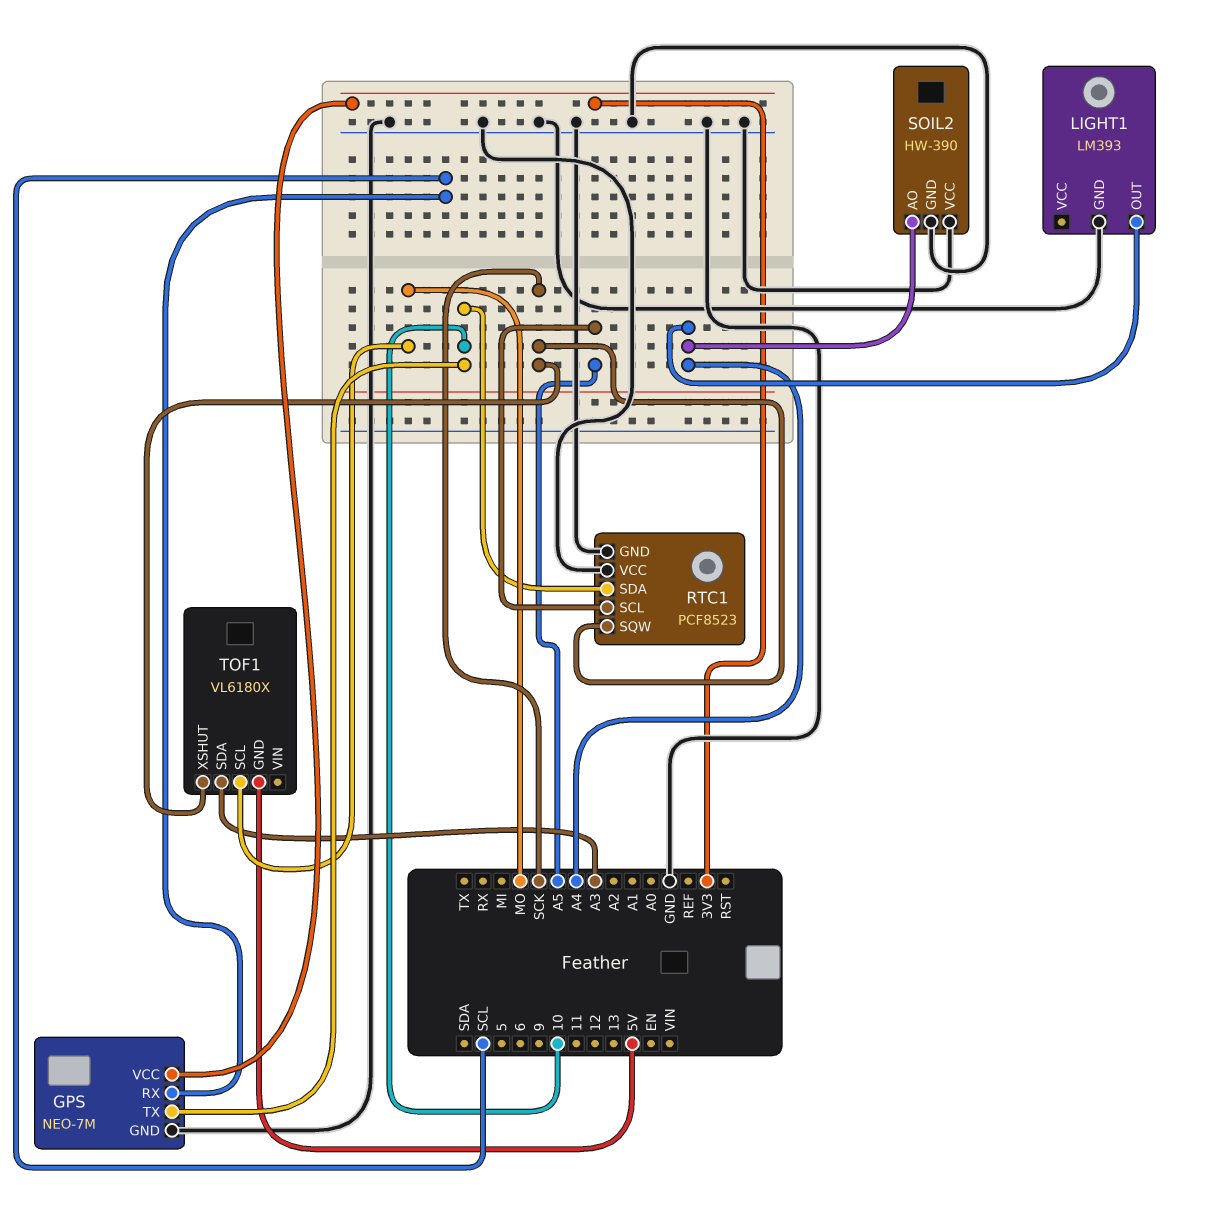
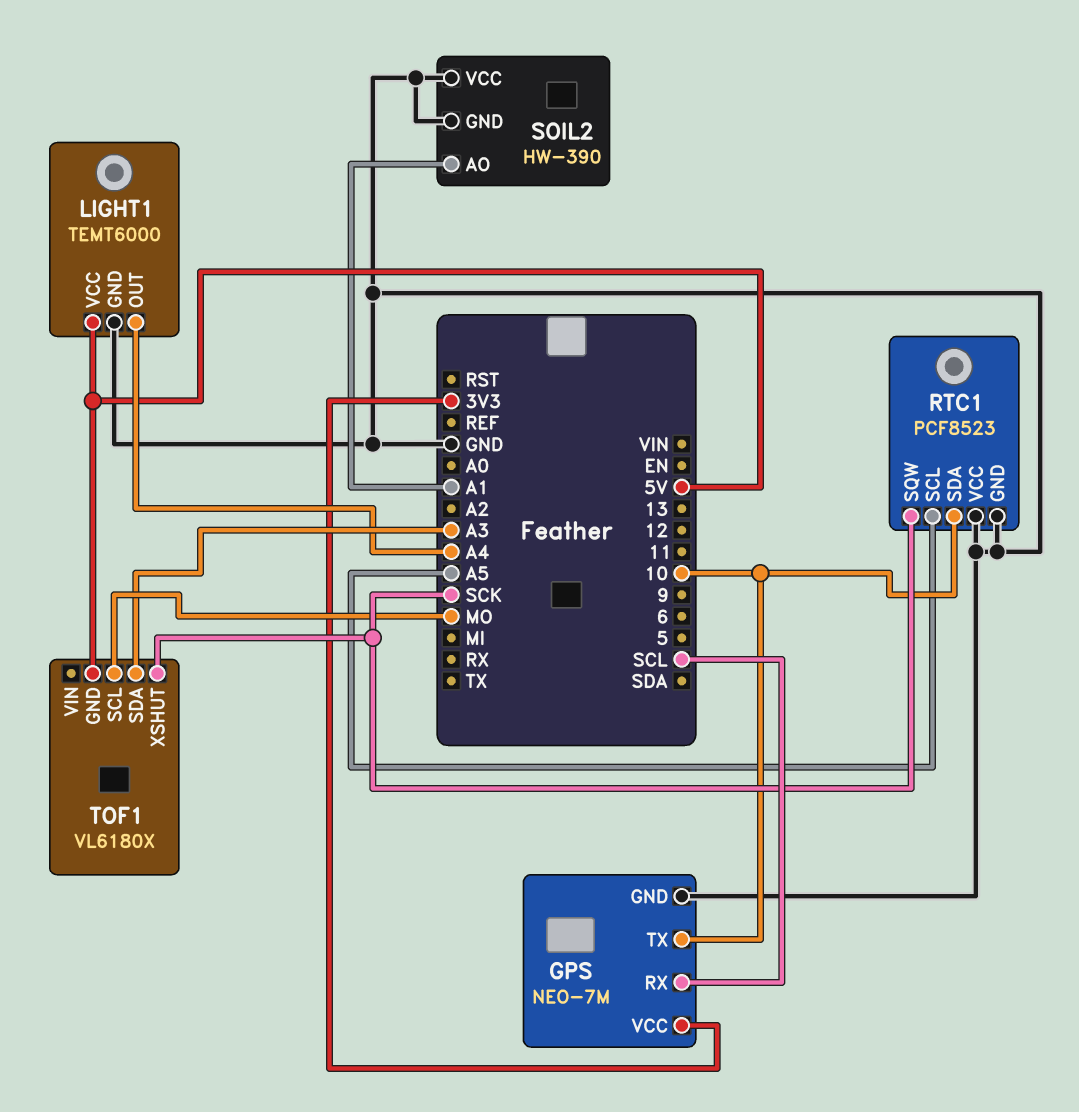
LIGHT1: LM393 -> TEMT6000
LIGHT1 pin VCC: none -> 5V
SOIL2 pin AO: A4 -> A1

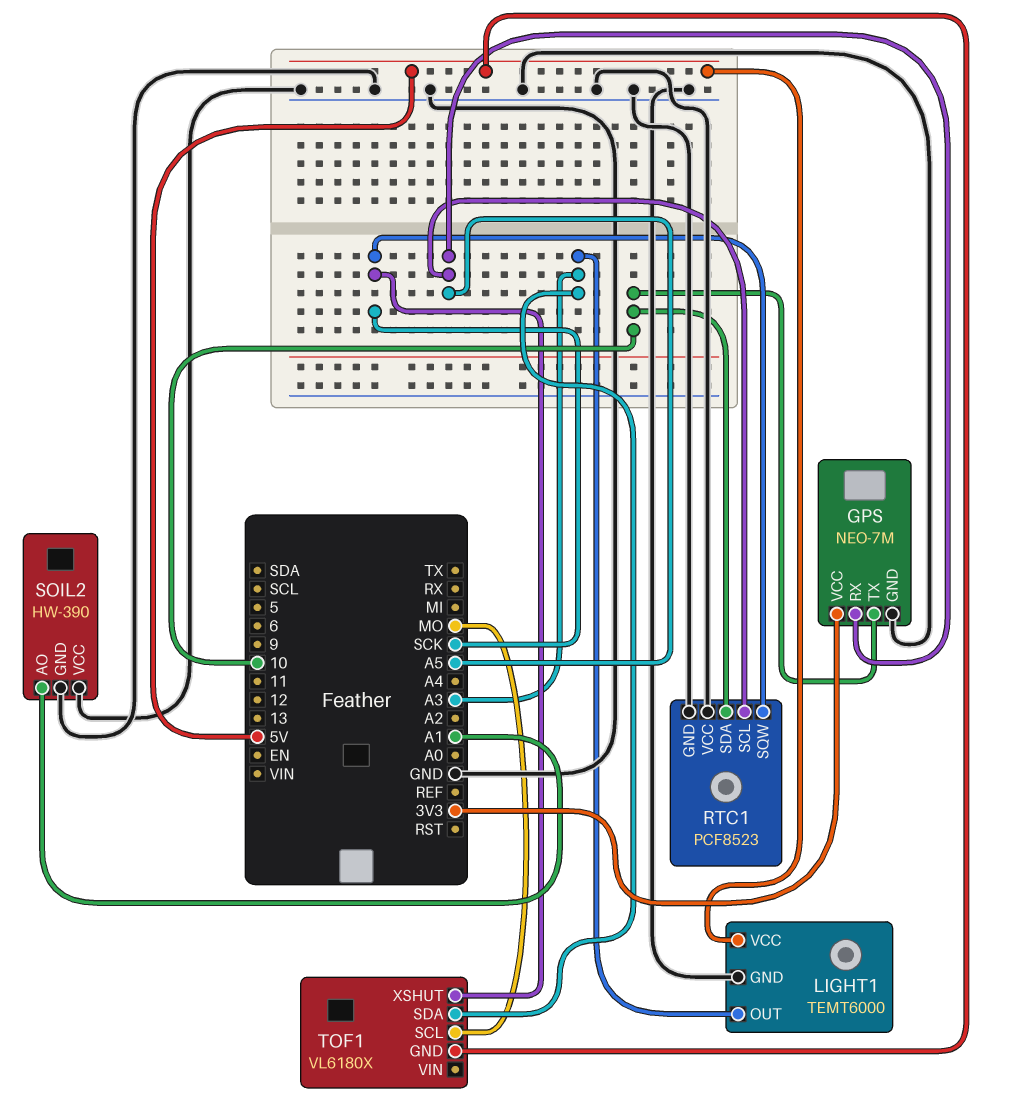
GPS pin RX: SCL -> A5
LIGHT1 pin OUT: A4 -> A3

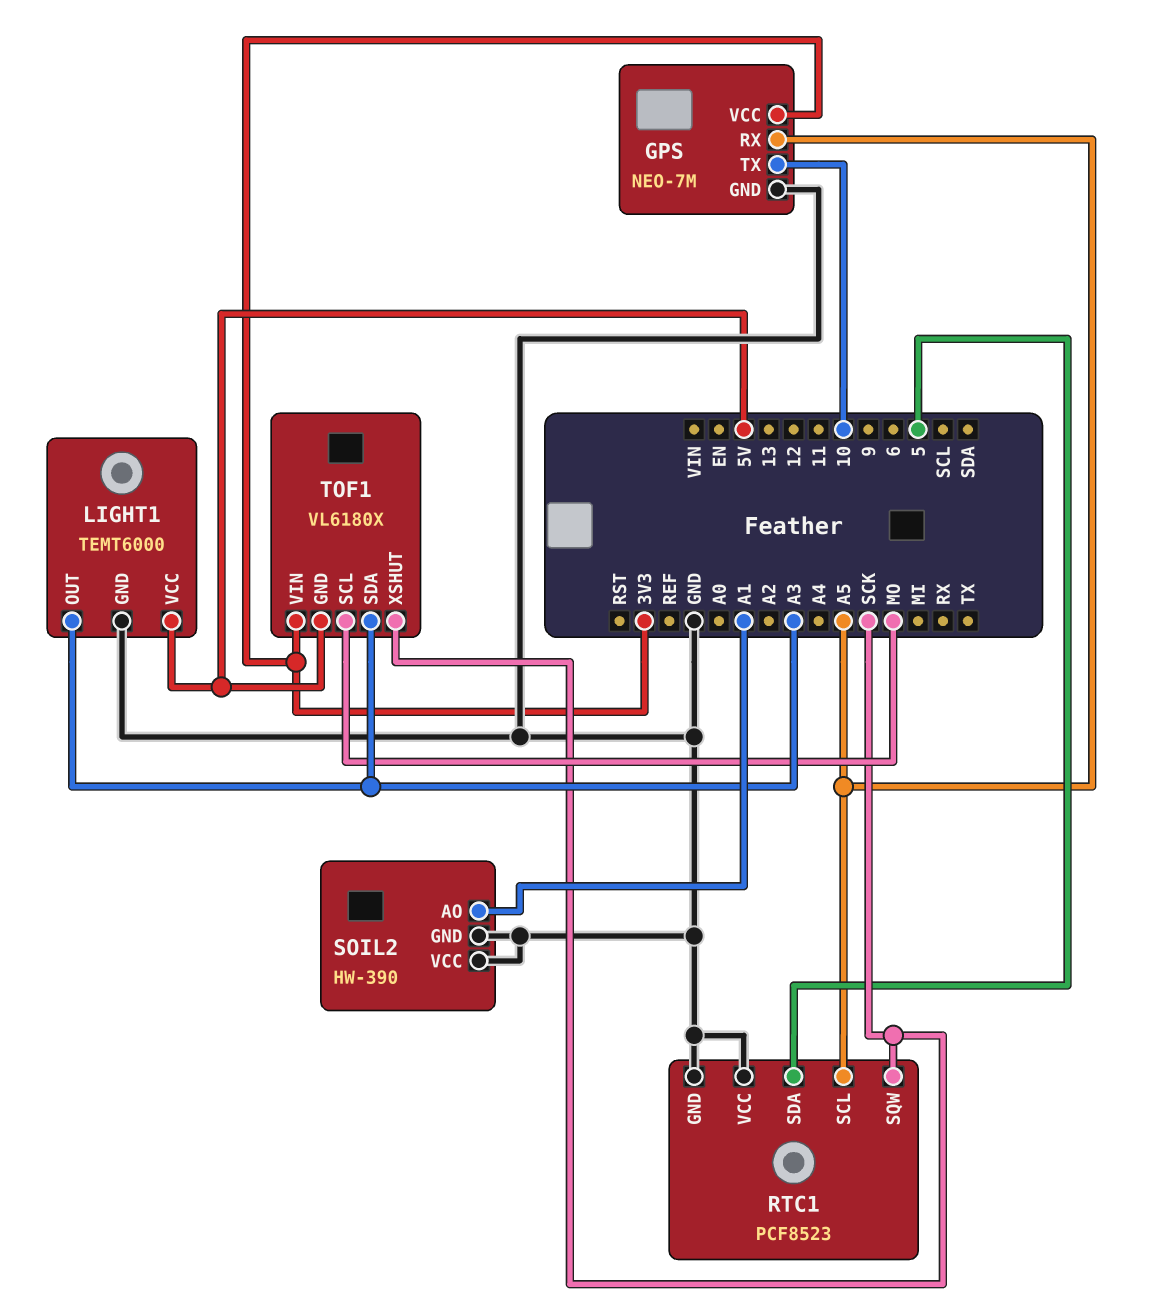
RTC1 pin SDA: 10 -> 5
TOF1 pin VIN: none -> 3V3

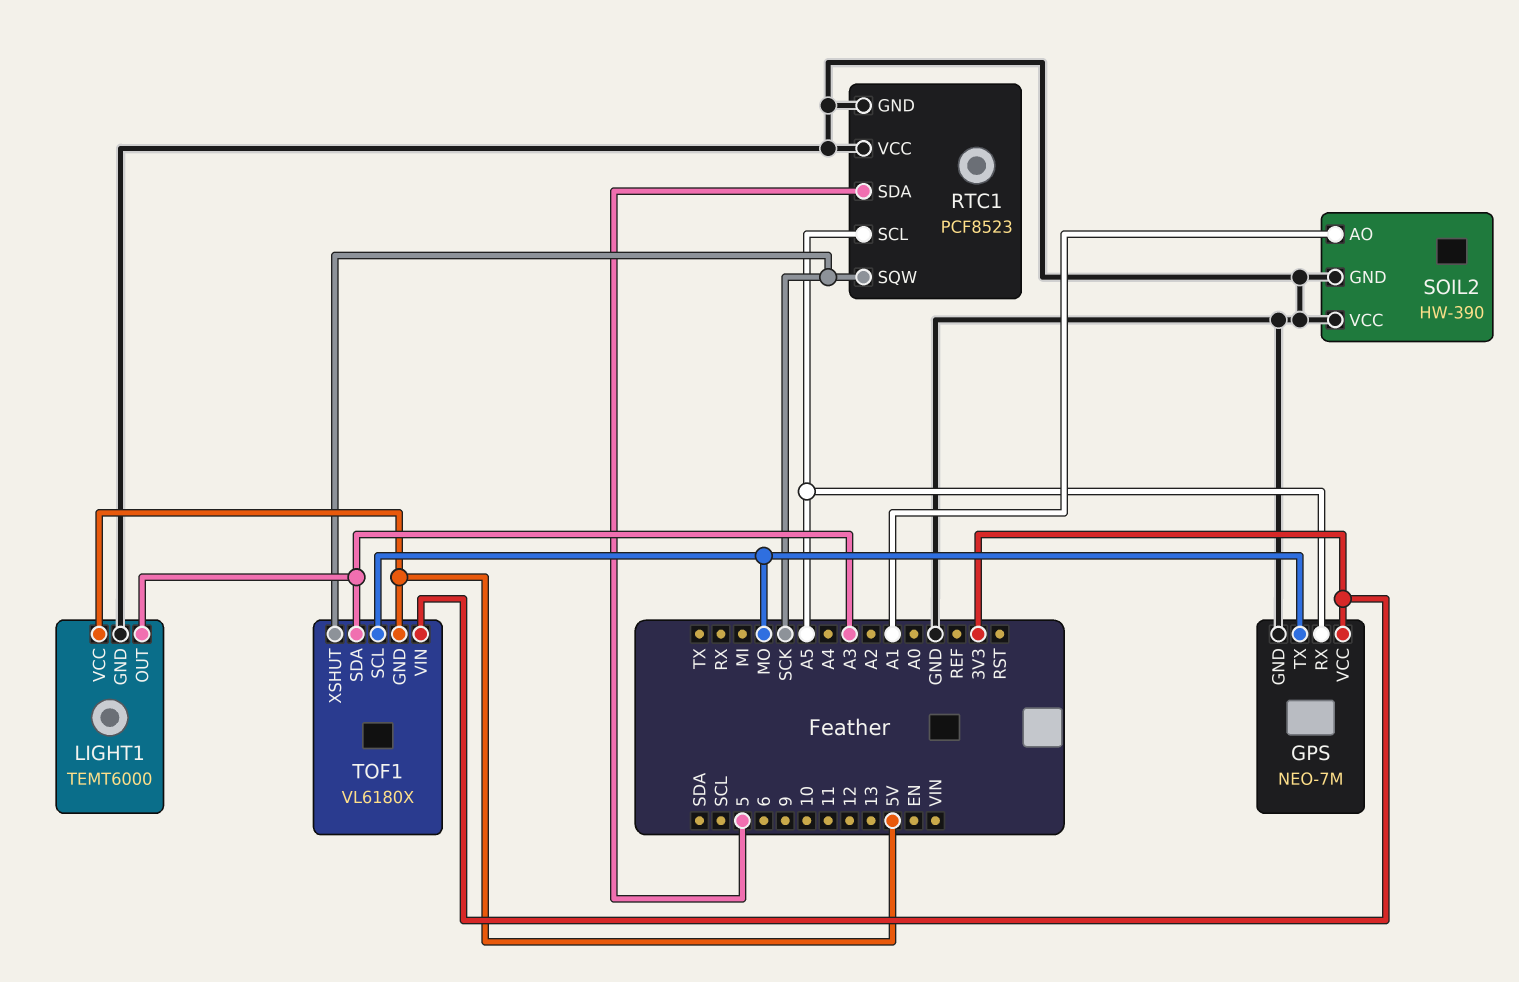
GPS pin TX: 10 -> MO

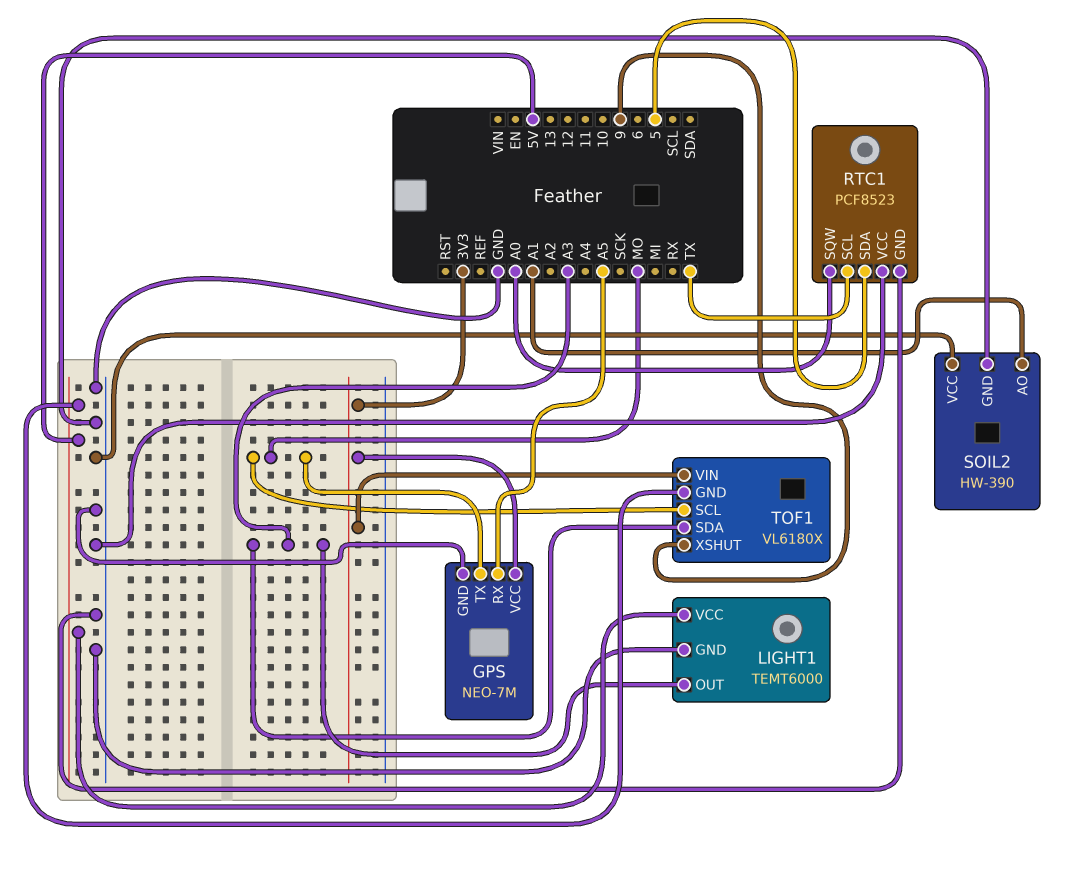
RTC1 pin SCL: A5 -> TX
RTC1 pin SQW: SCK -> A0
TOF1 pin XSHUT: SCK -> 9

